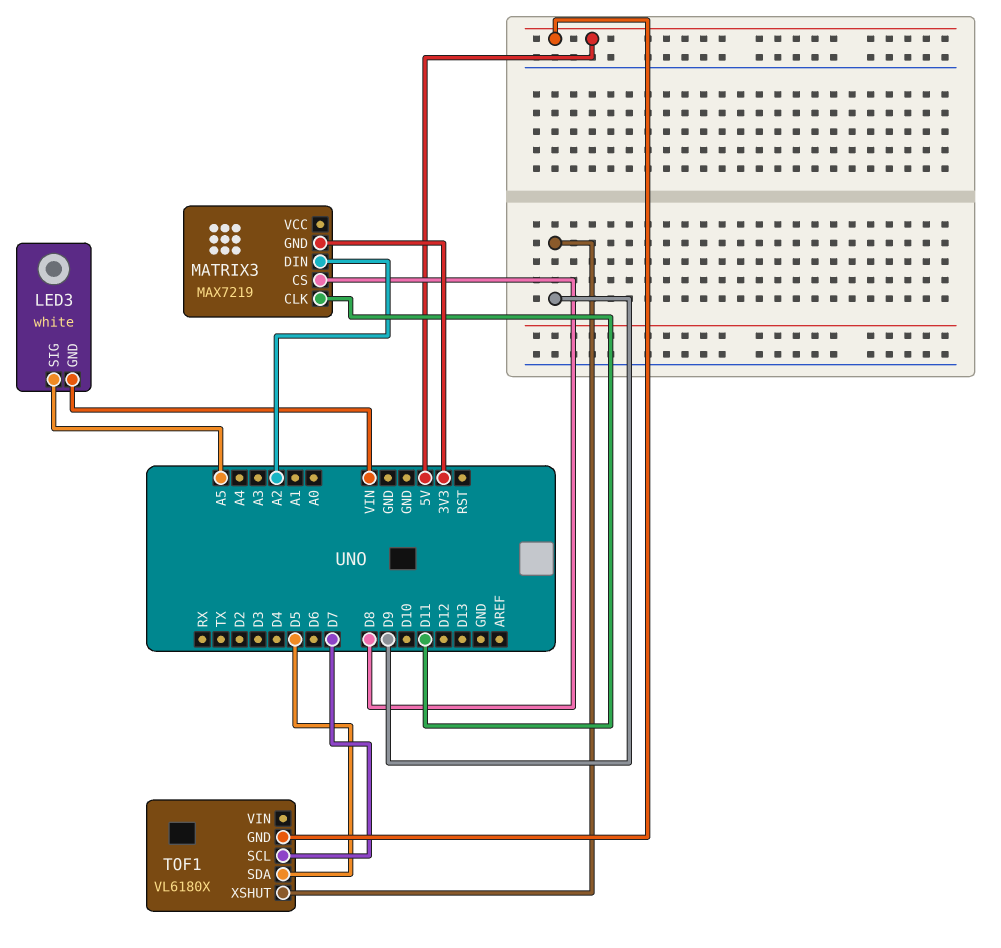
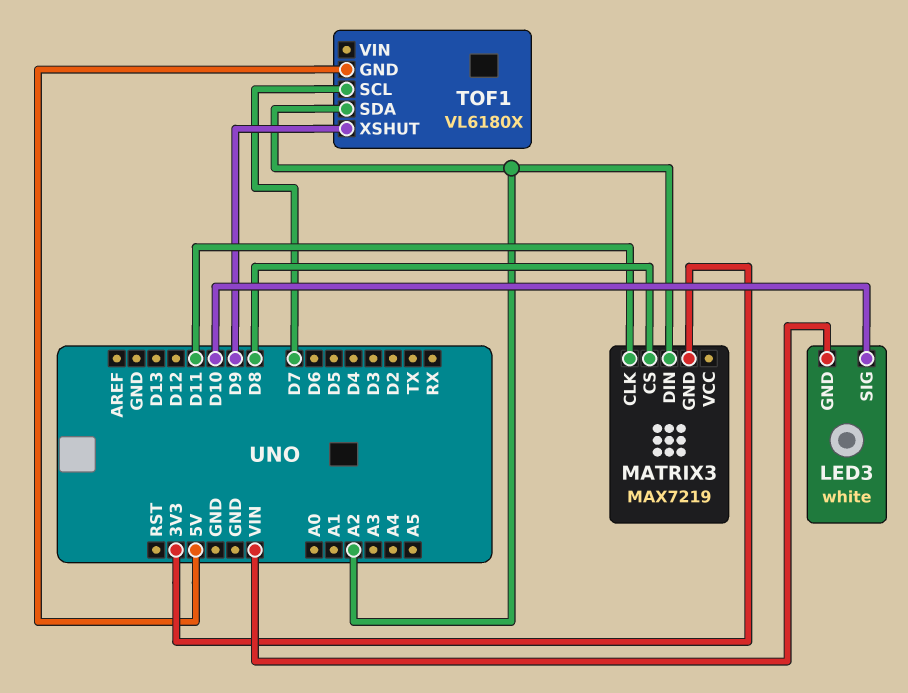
LED3 pin SIG: A5 -> D10
TOF1 pin SDA: D5 -> A2

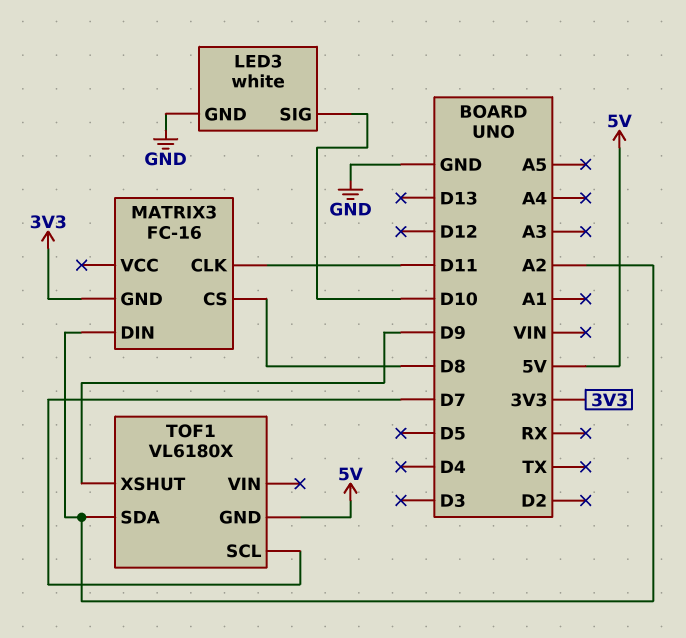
LED3 pin GND: VIN -> GND
MATRIX3: MAX7219 -> FC-16

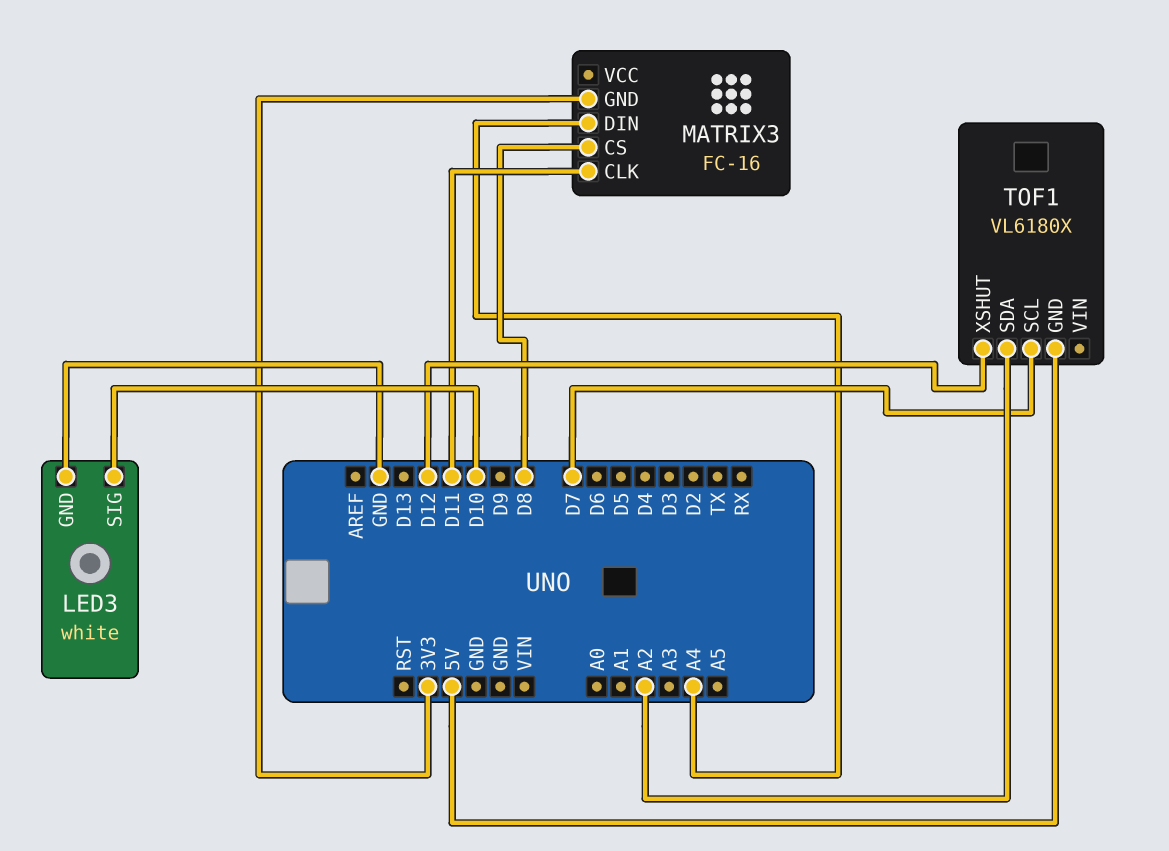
MATRIX3 pin DIN: A2 -> A4
TOF1 pin XSHUT: D9 -> D12

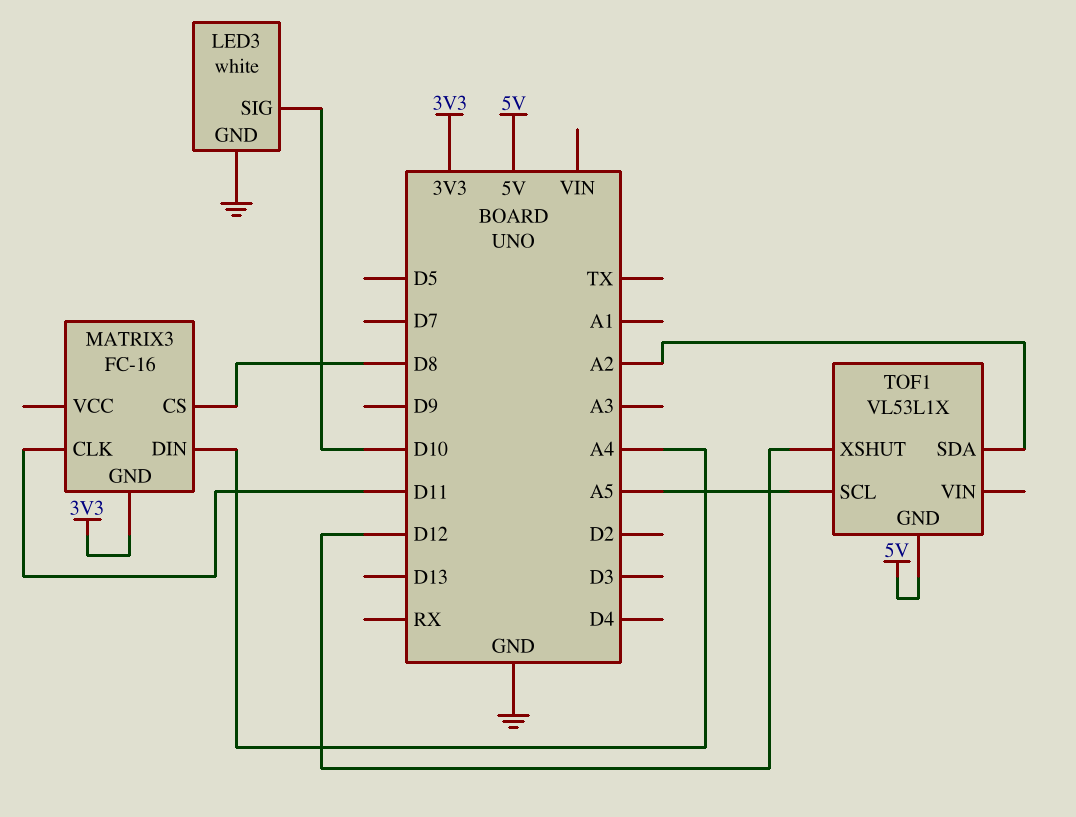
TOF1: VL6180X -> VL53L1X
TOF1 pin SCL: D7 -> A5

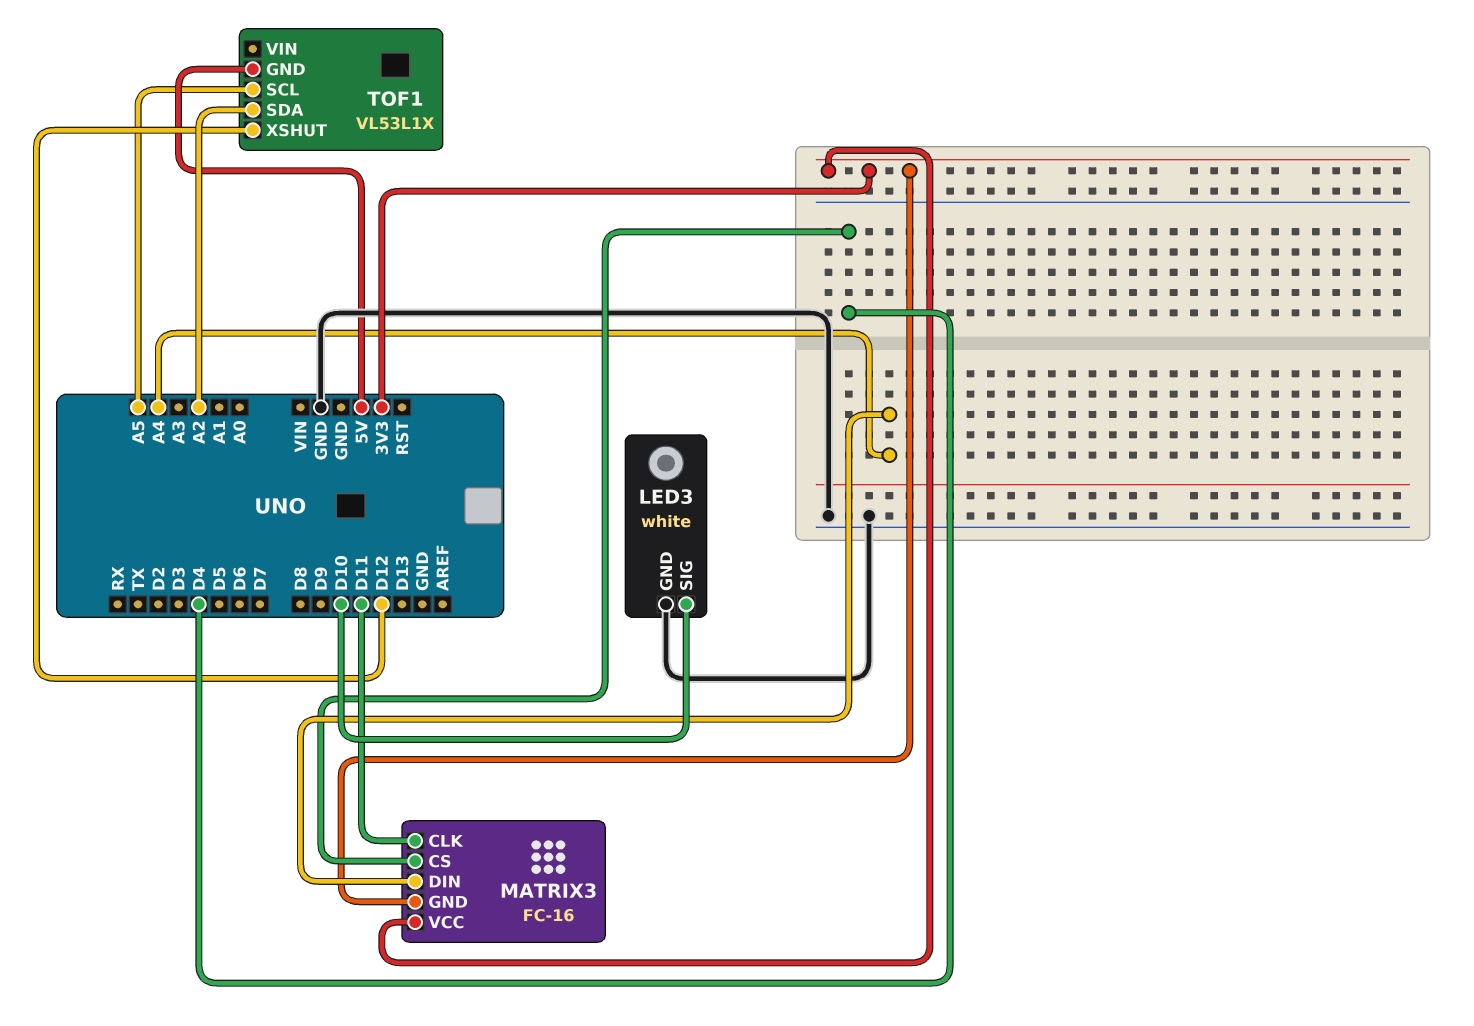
MATRIX3 pin CS: D8 -> D4
MATRIX3 pin VCC: none -> 3V3

